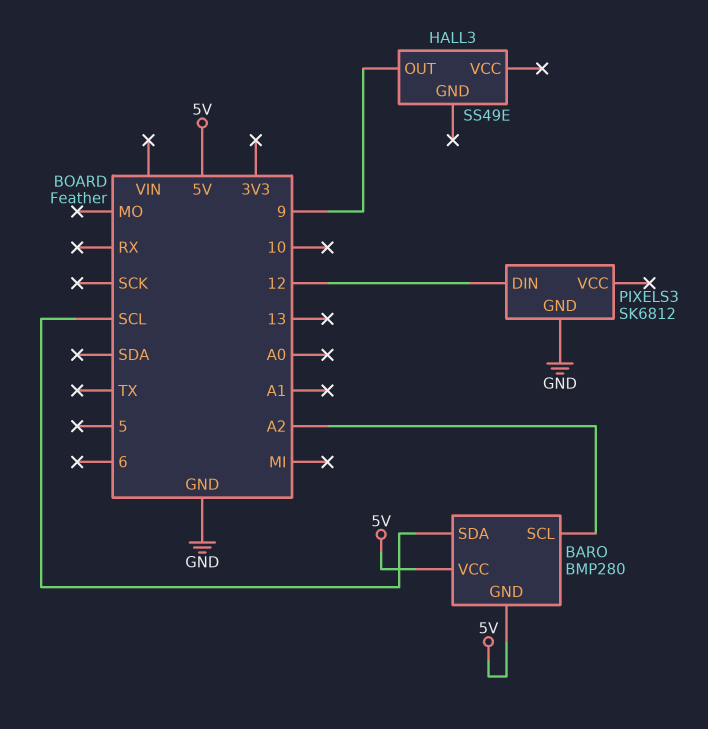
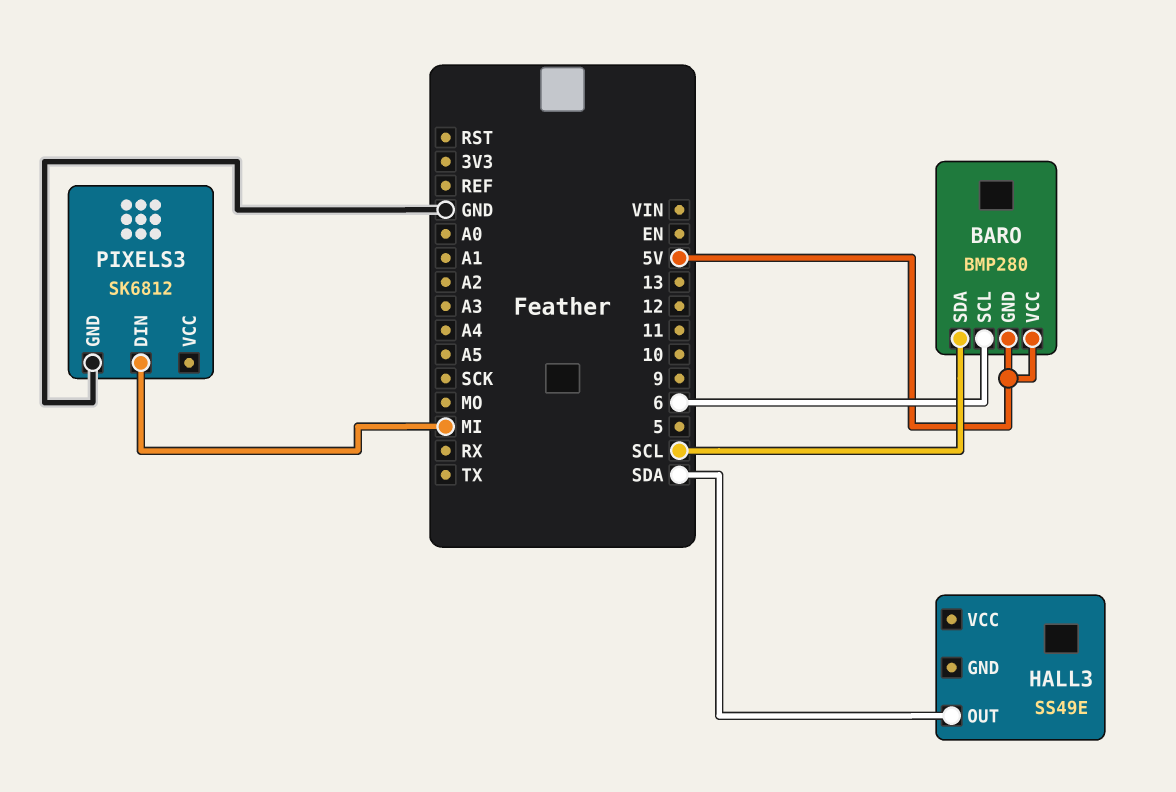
BARO pin SCL: A2 -> 6
HALL3 pin OUT: 9 -> SDA
PIXELS3 pin DIN: 12 -> MI

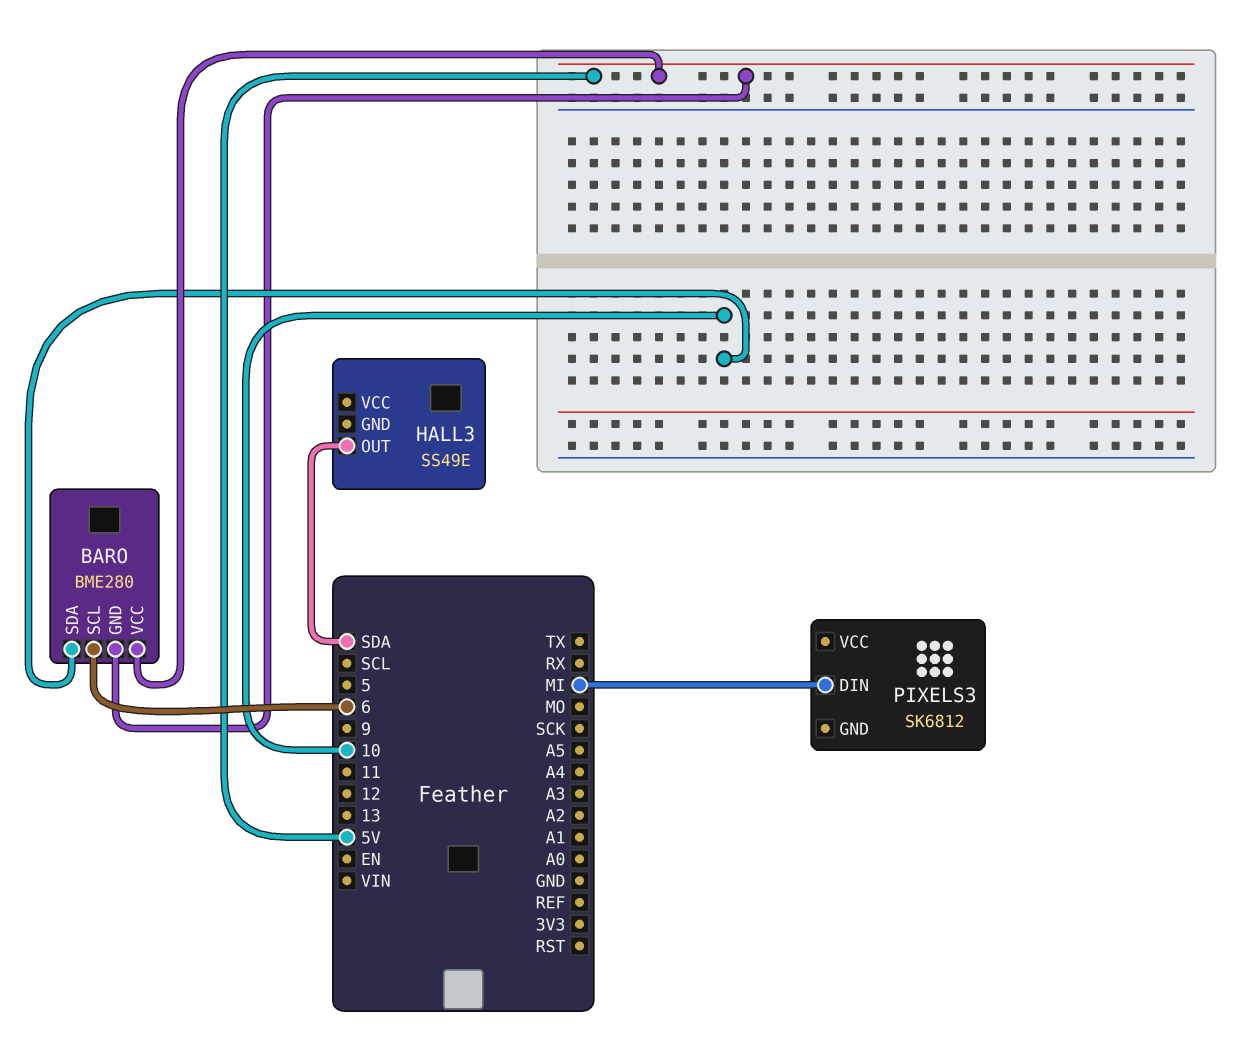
BARO: BMP280 -> BME280
BARO pin SDA: SCL -> 10
PIXELS3 pin GND: GND -> none

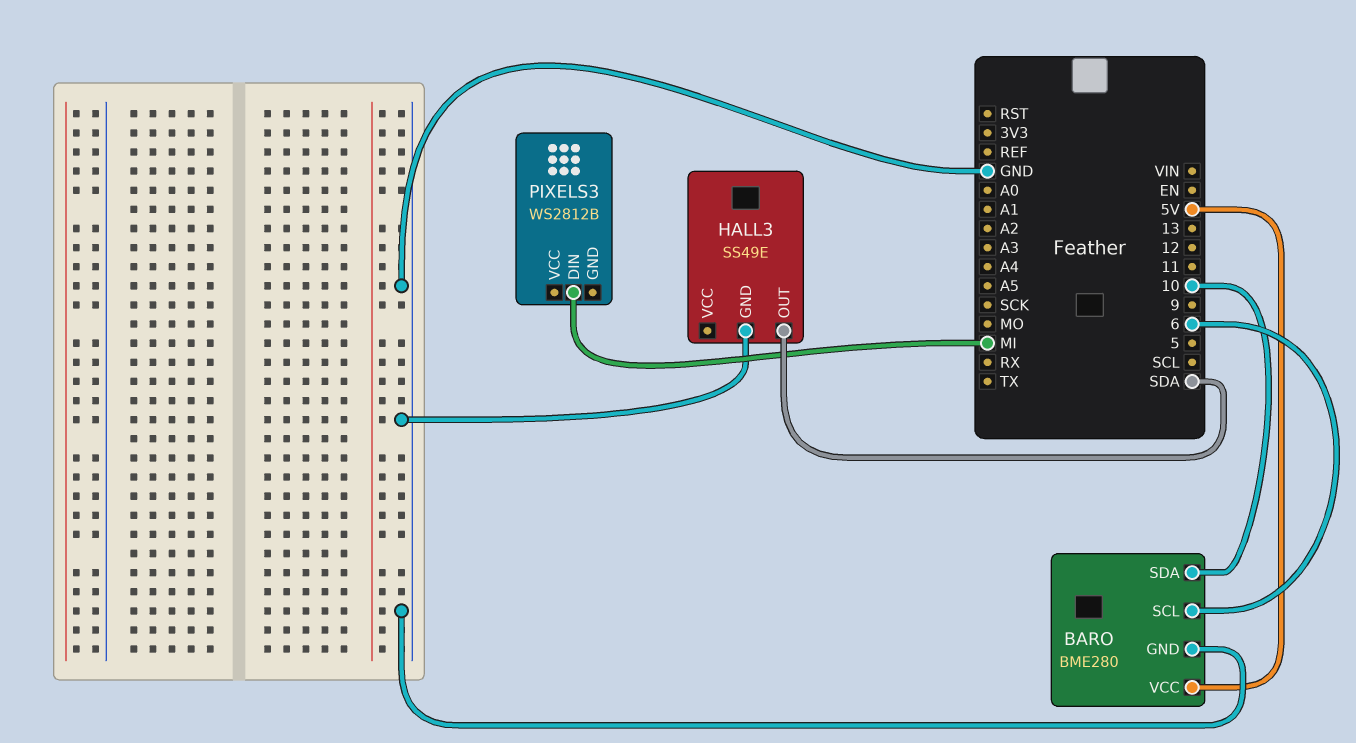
BARO pin GND: 5V -> GND
HALL3 pin GND: none -> GND
PIXELS3: SK6812 -> WS2812B

